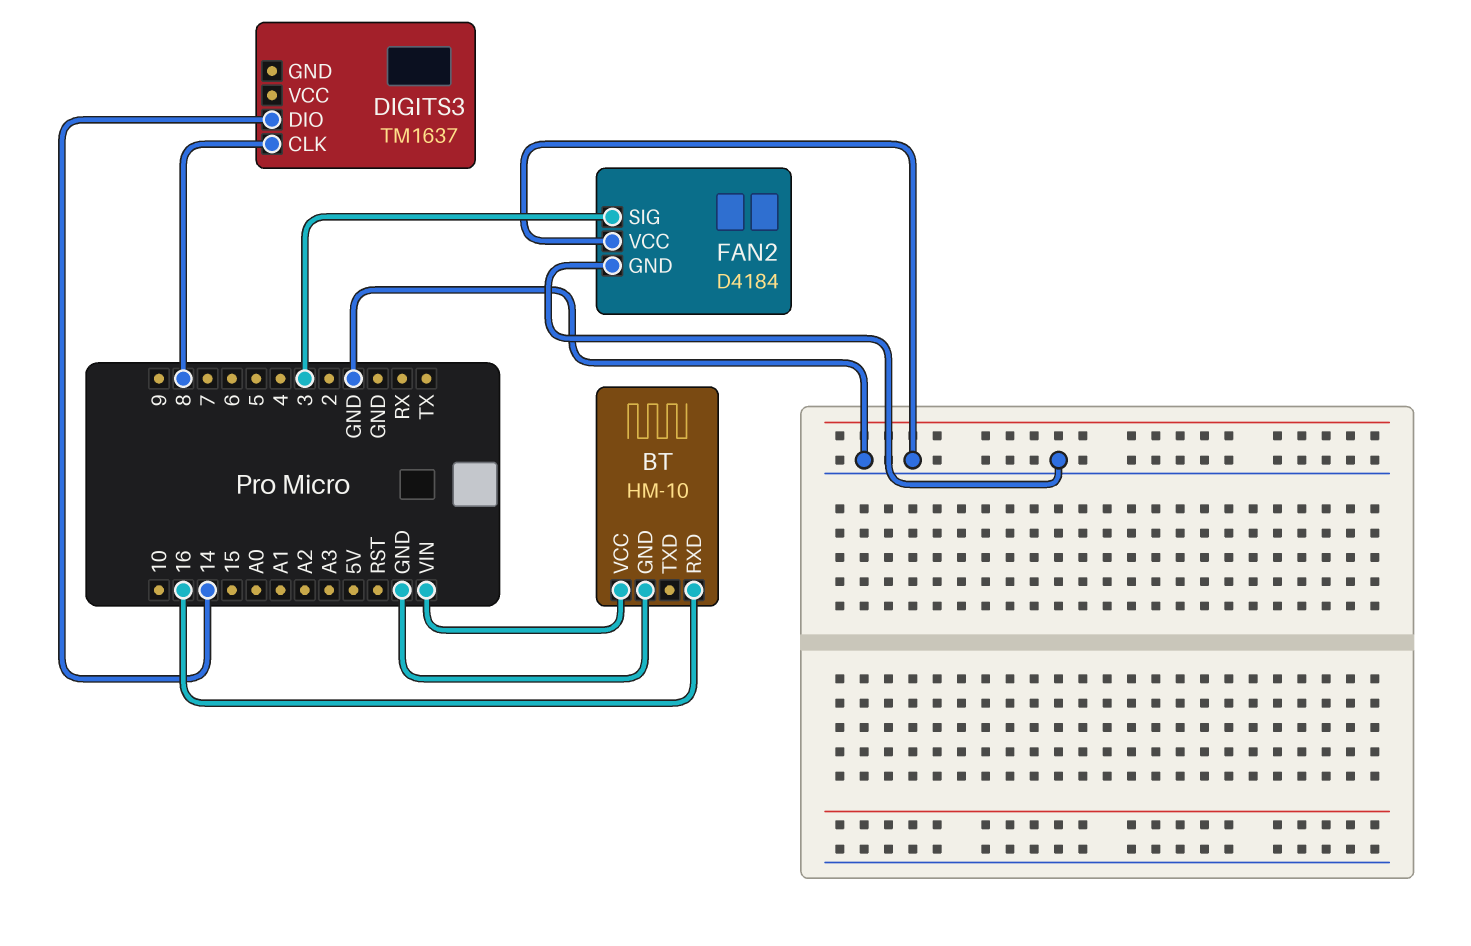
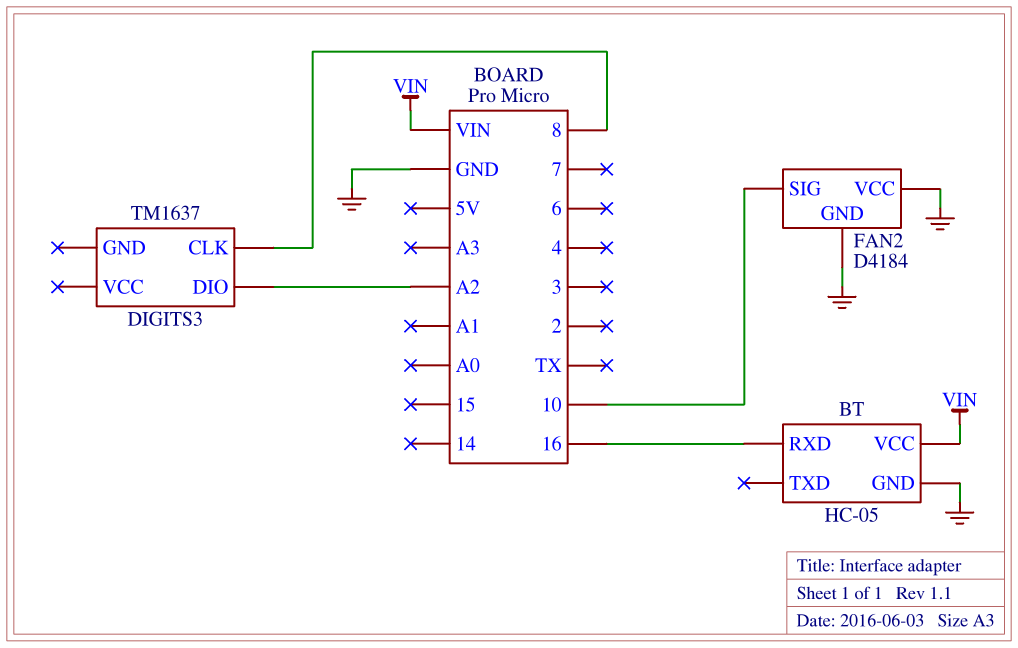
BT: HM-10 -> HC-05
DIGITS3 pin DIO: 14 -> A2
FAN2 pin SIG: 3 -> 10

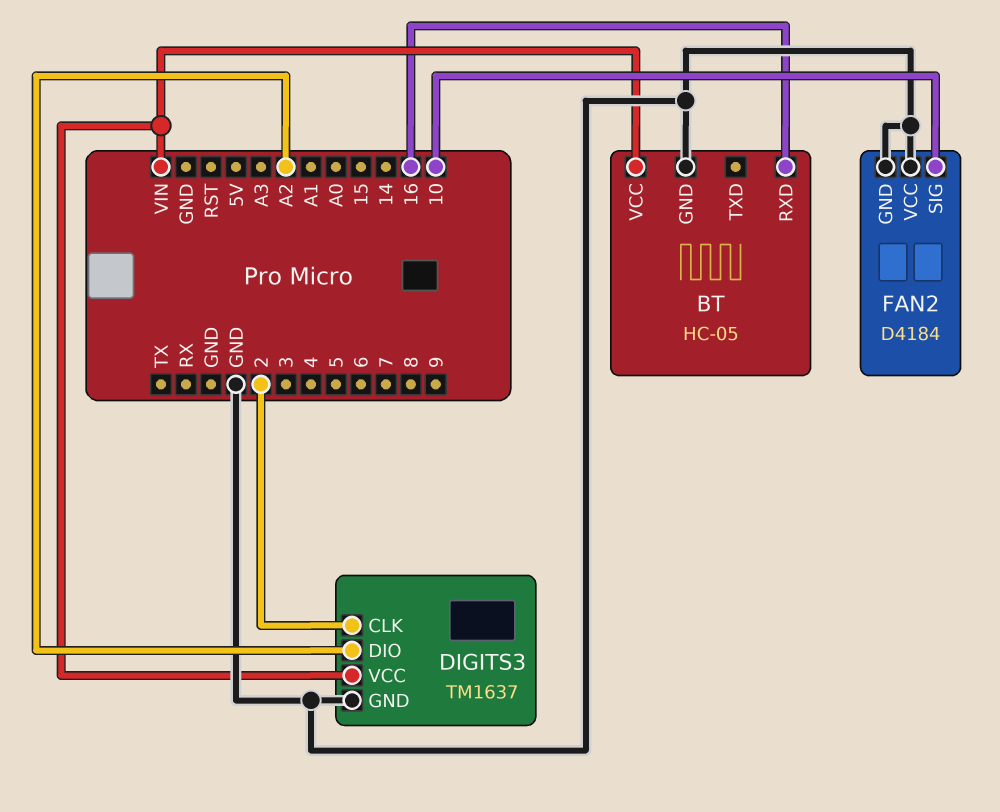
DIGITS3 pin CLK: 8 -> 2
DIGITS3 pin GND: none -> GND
DIGITS3 pin VCC: none -> VIN

